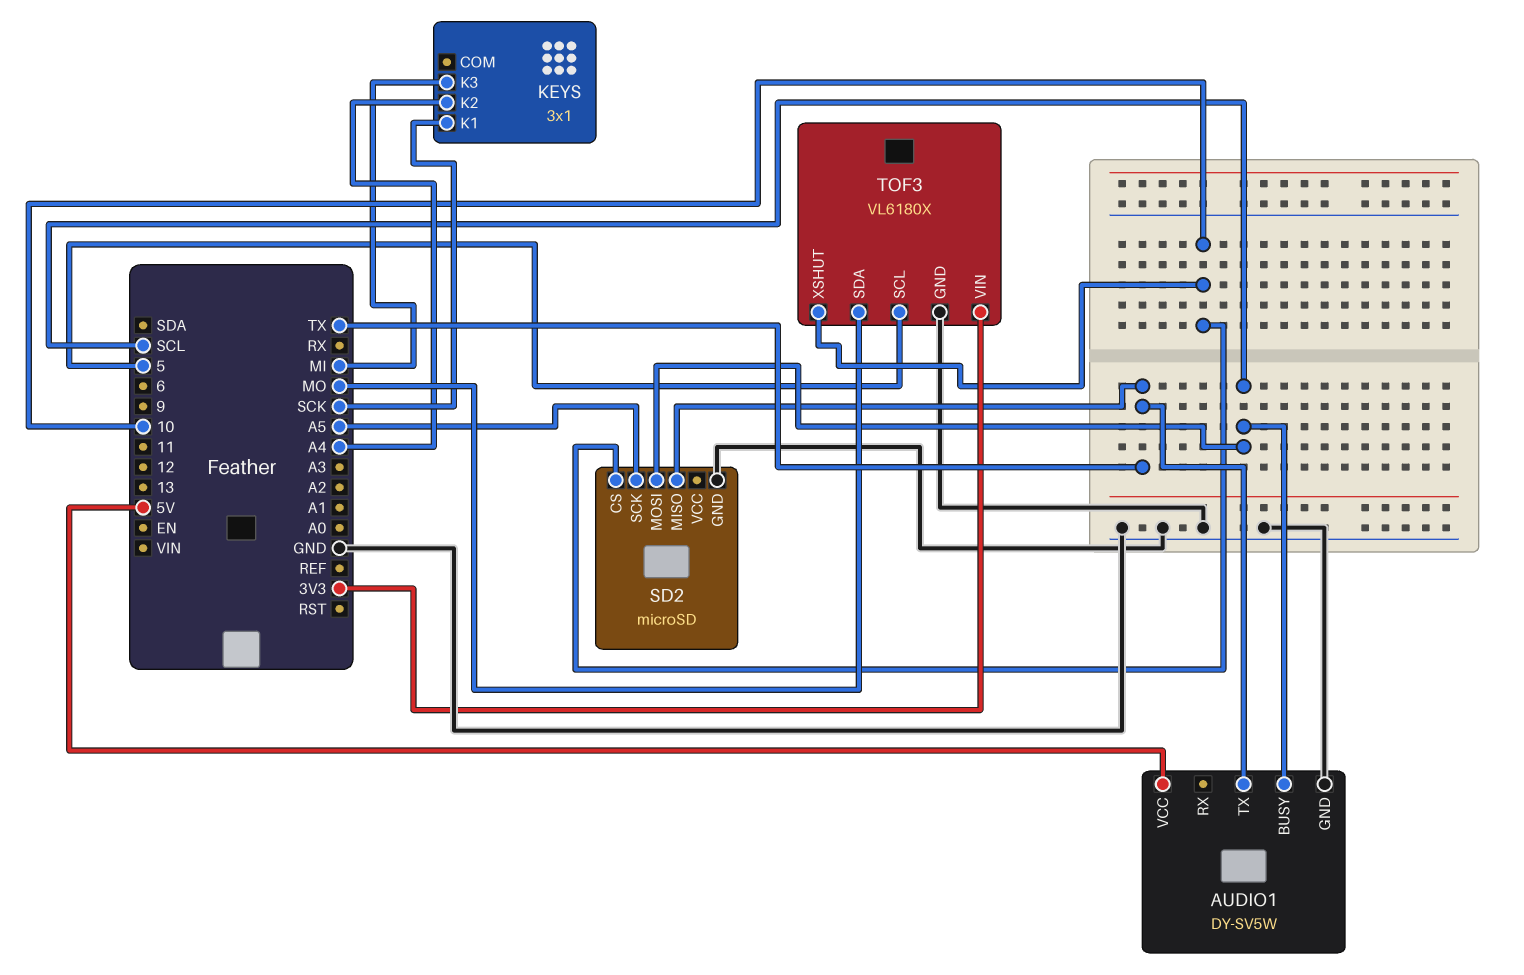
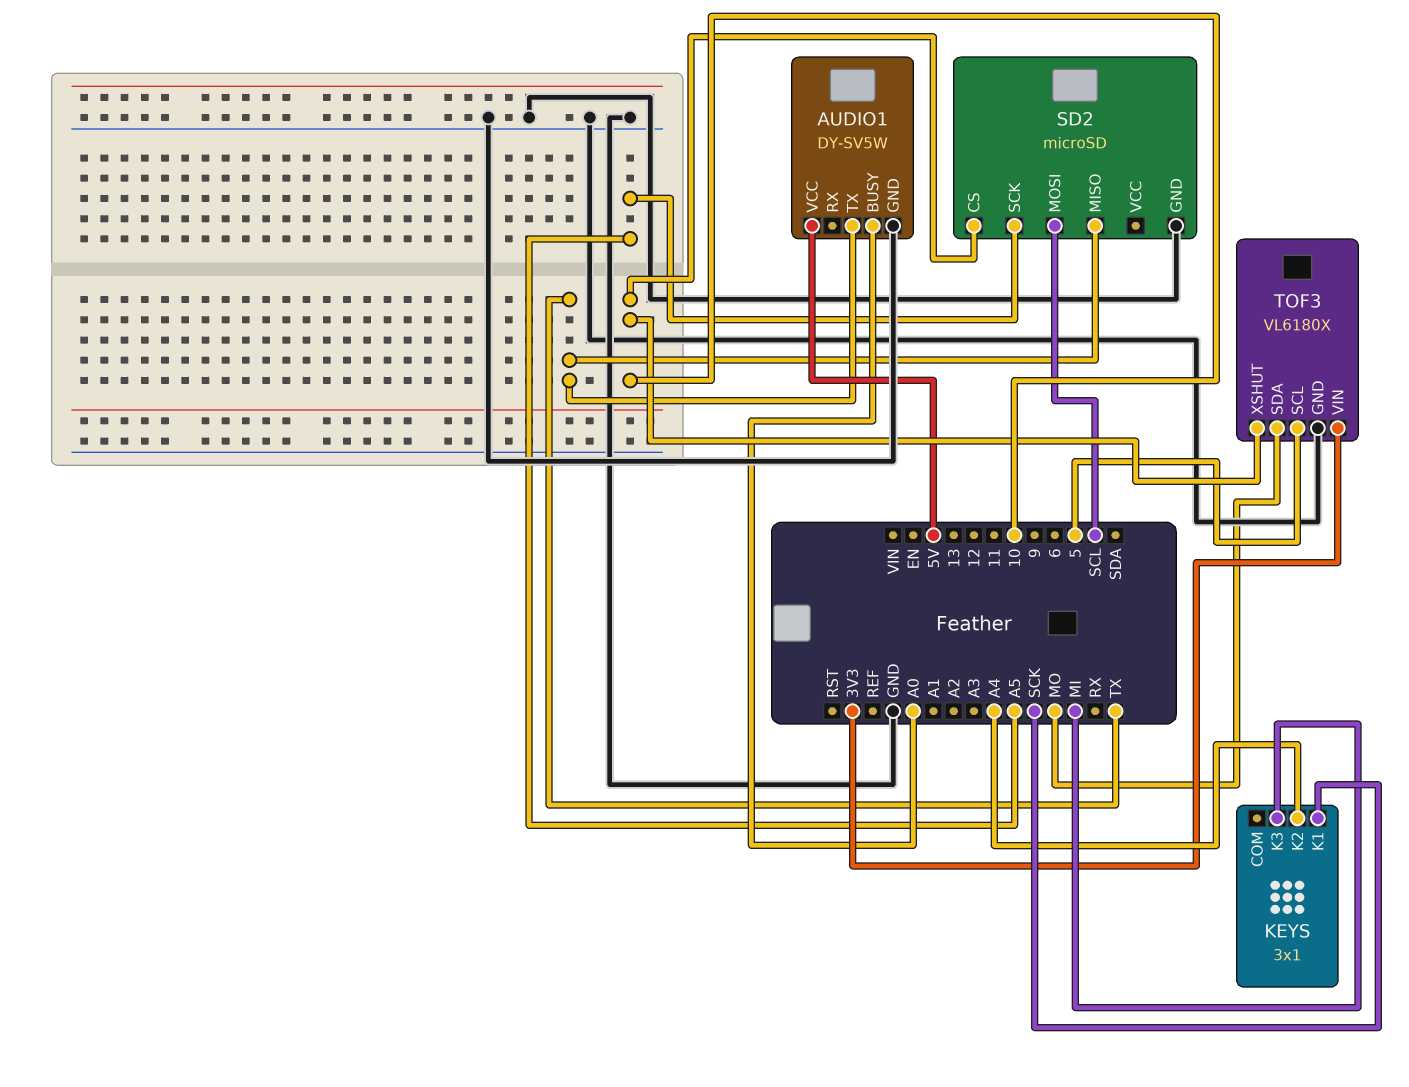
AUDIO1 pin BUSY: SCL -> A0

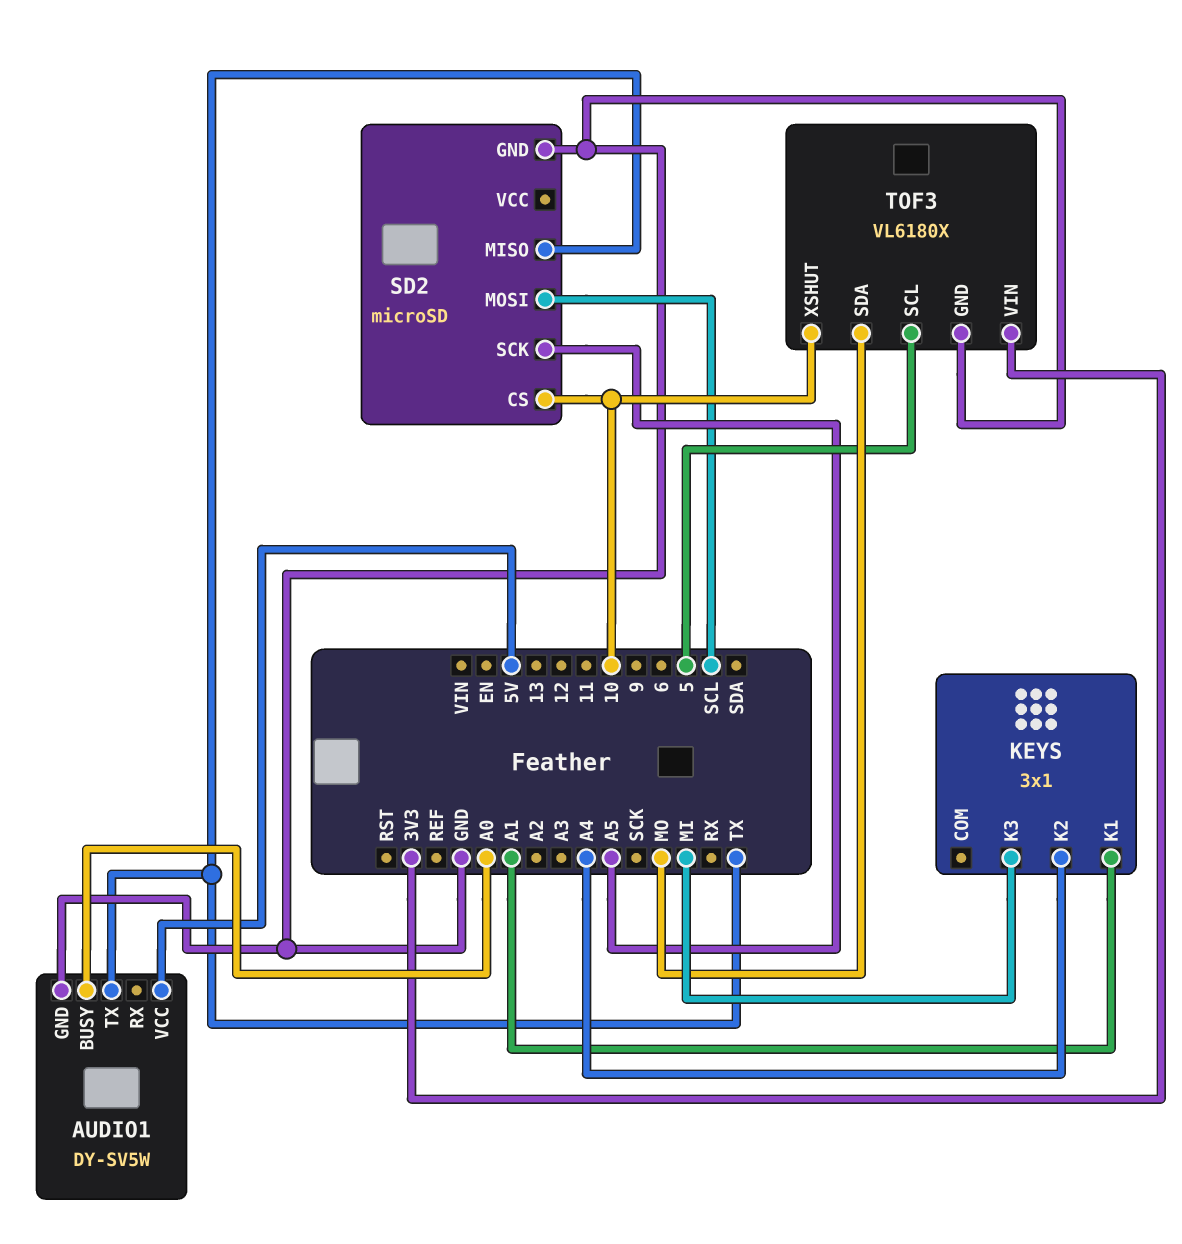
KEYS pin K1: SCK -> A1

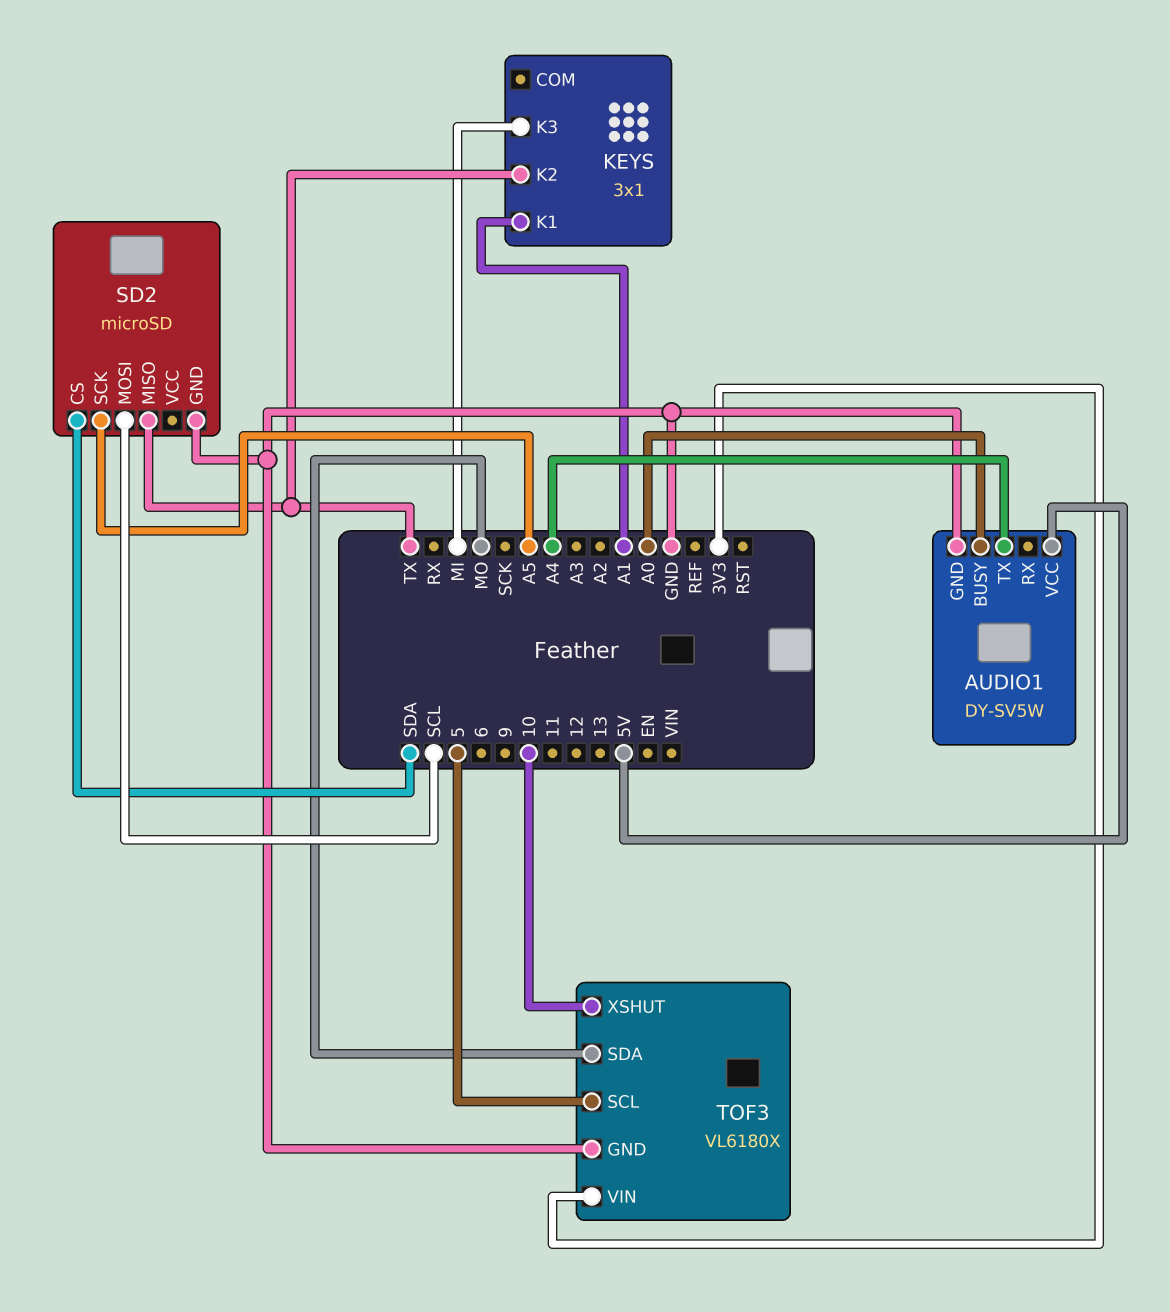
AUDIO1 pin TX: TX -> A4
KEYS pin K2: A4 -> TX
SD2 pin CS: 10 -> SDA

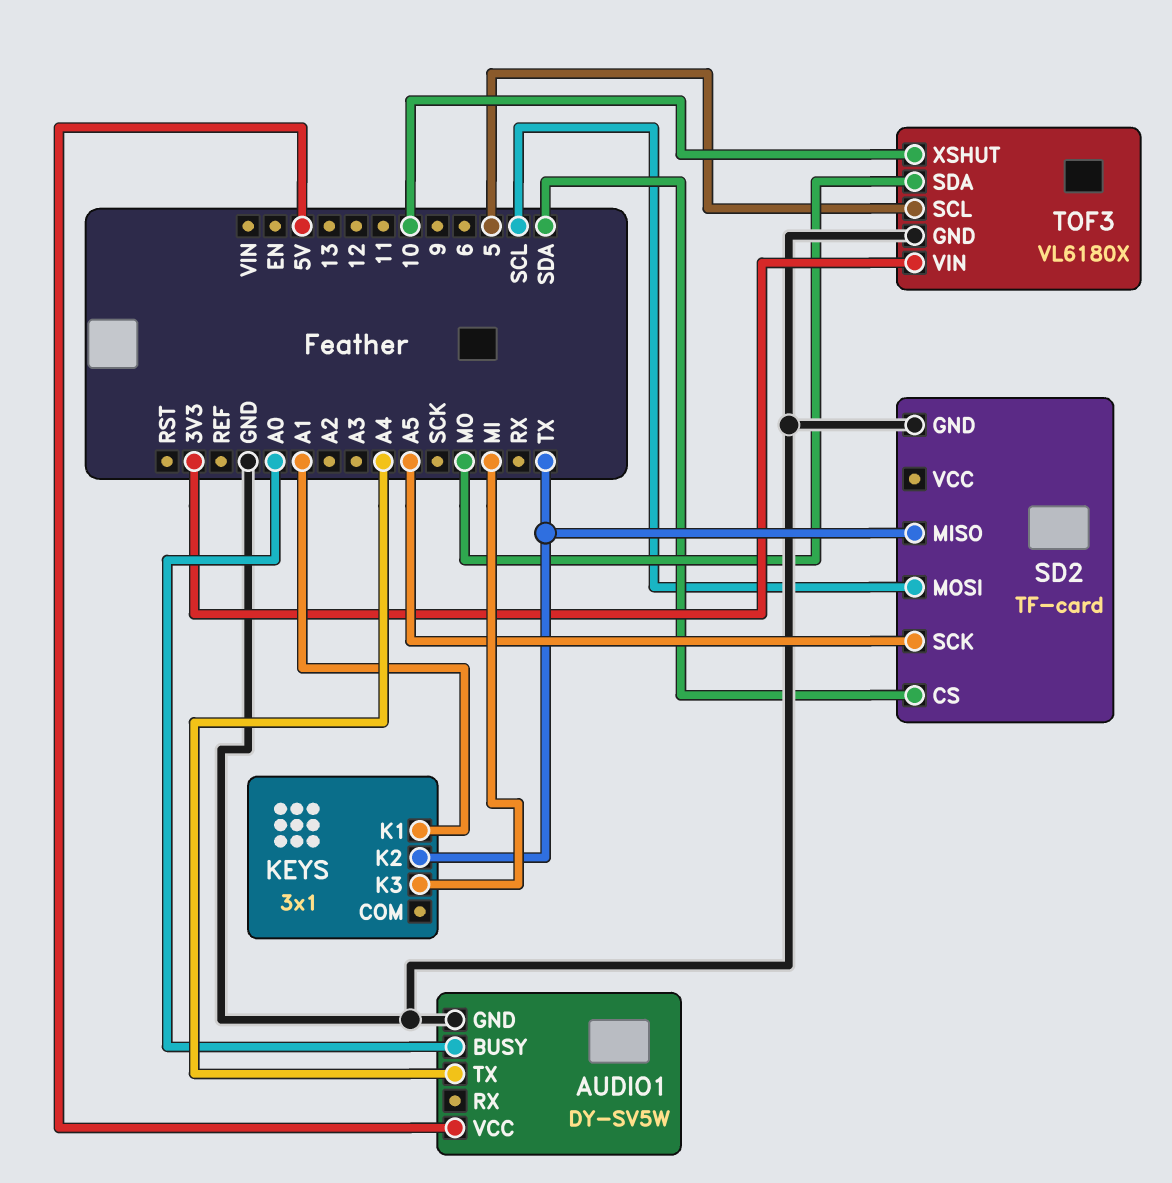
SD2: microSD -> TF-card

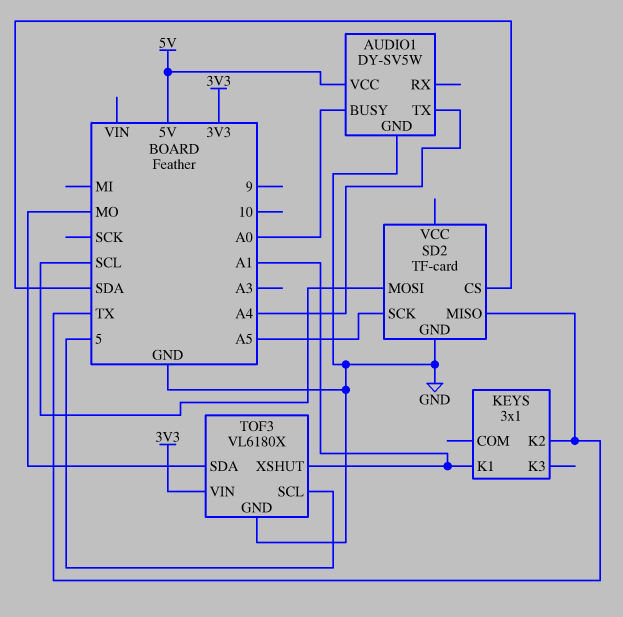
KEYS pin K3: MI -> none
TOF3 pin XSHUT: 10 -> A1

